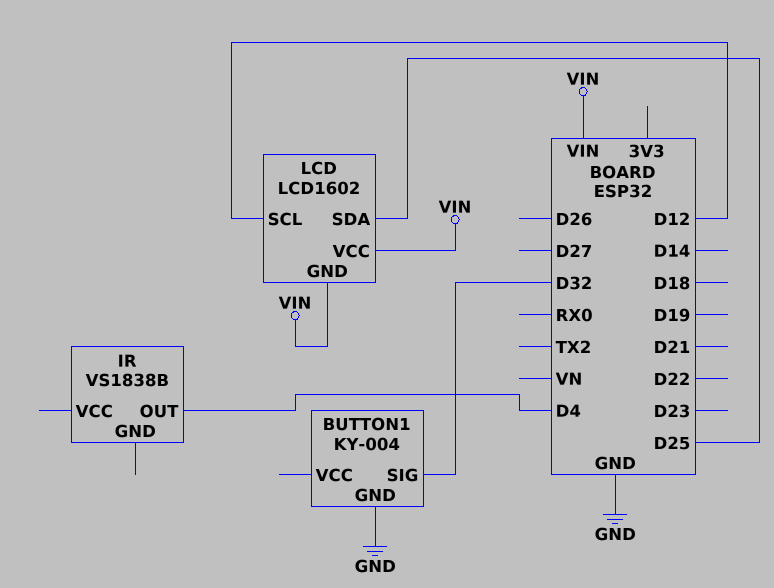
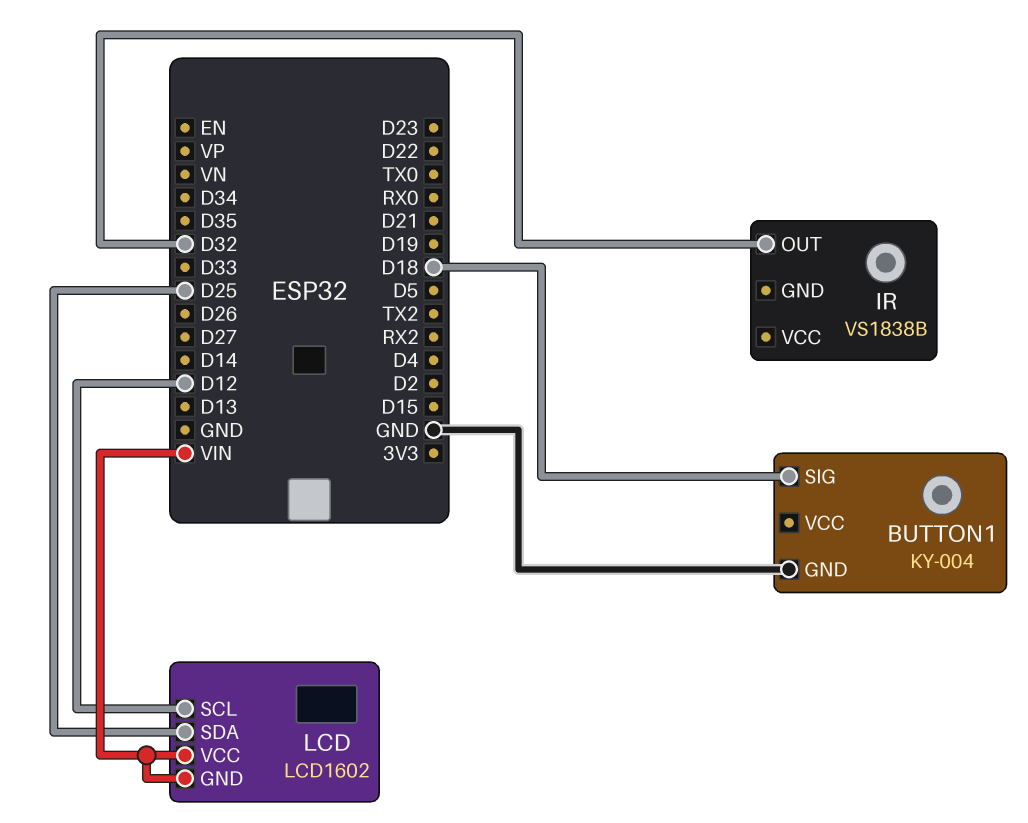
BUTTON1 pin SIG: D32 -> D18
IR pin OUT: D4 -> D32

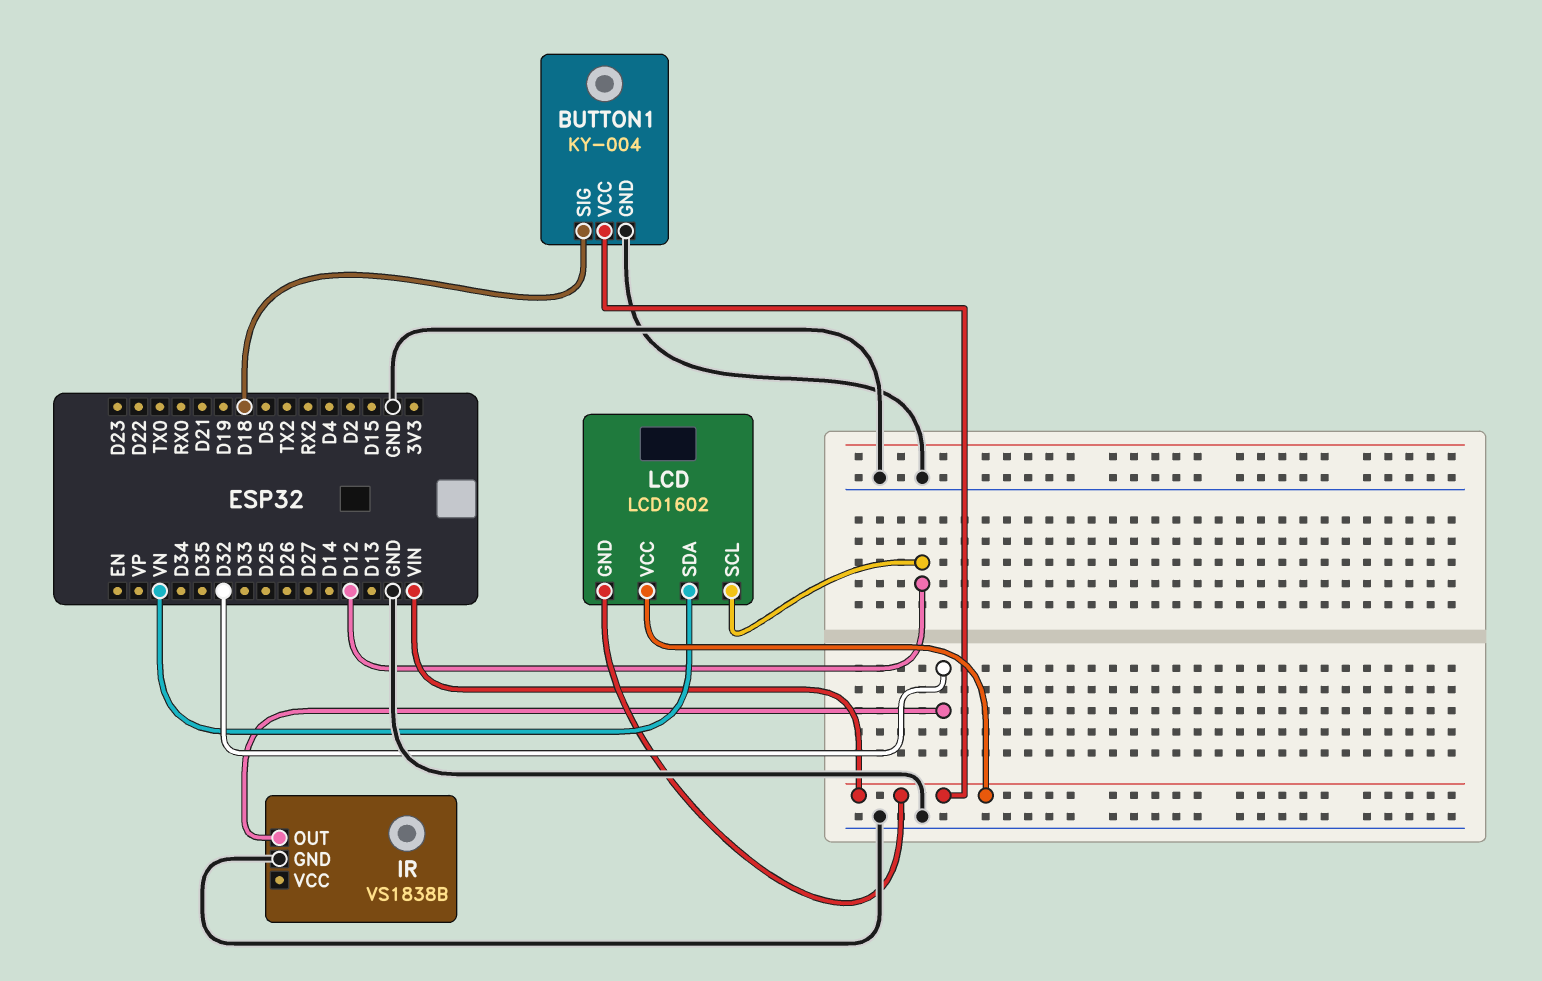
BUTTON1 pin VCC: none -> VIN
IR pin GND: none -> GND
LCD pin SDA: D25 -> VN

